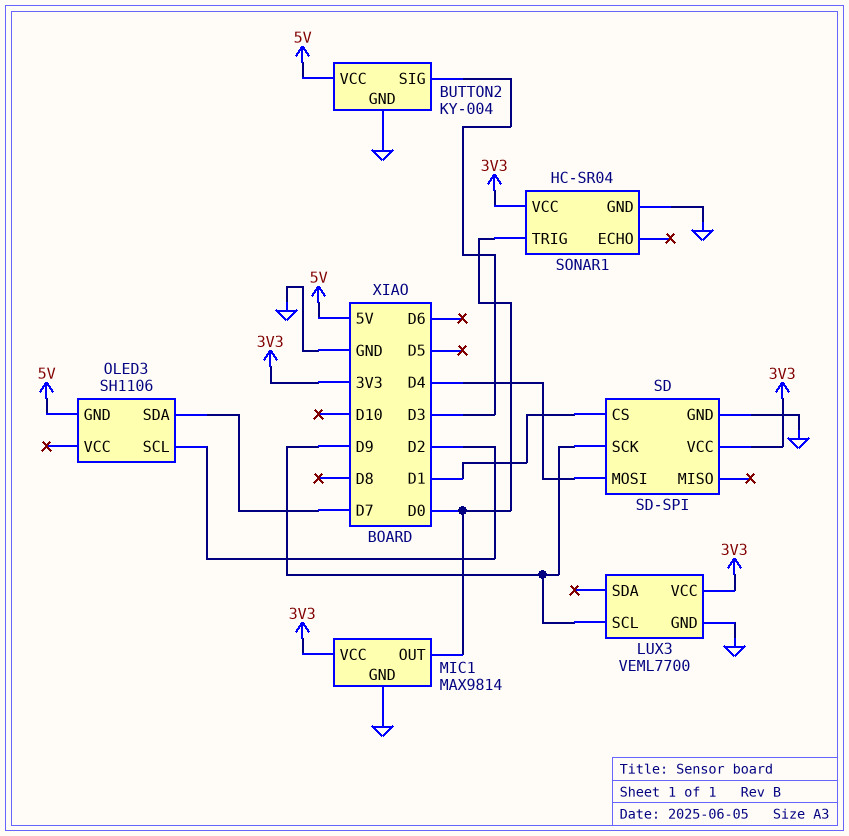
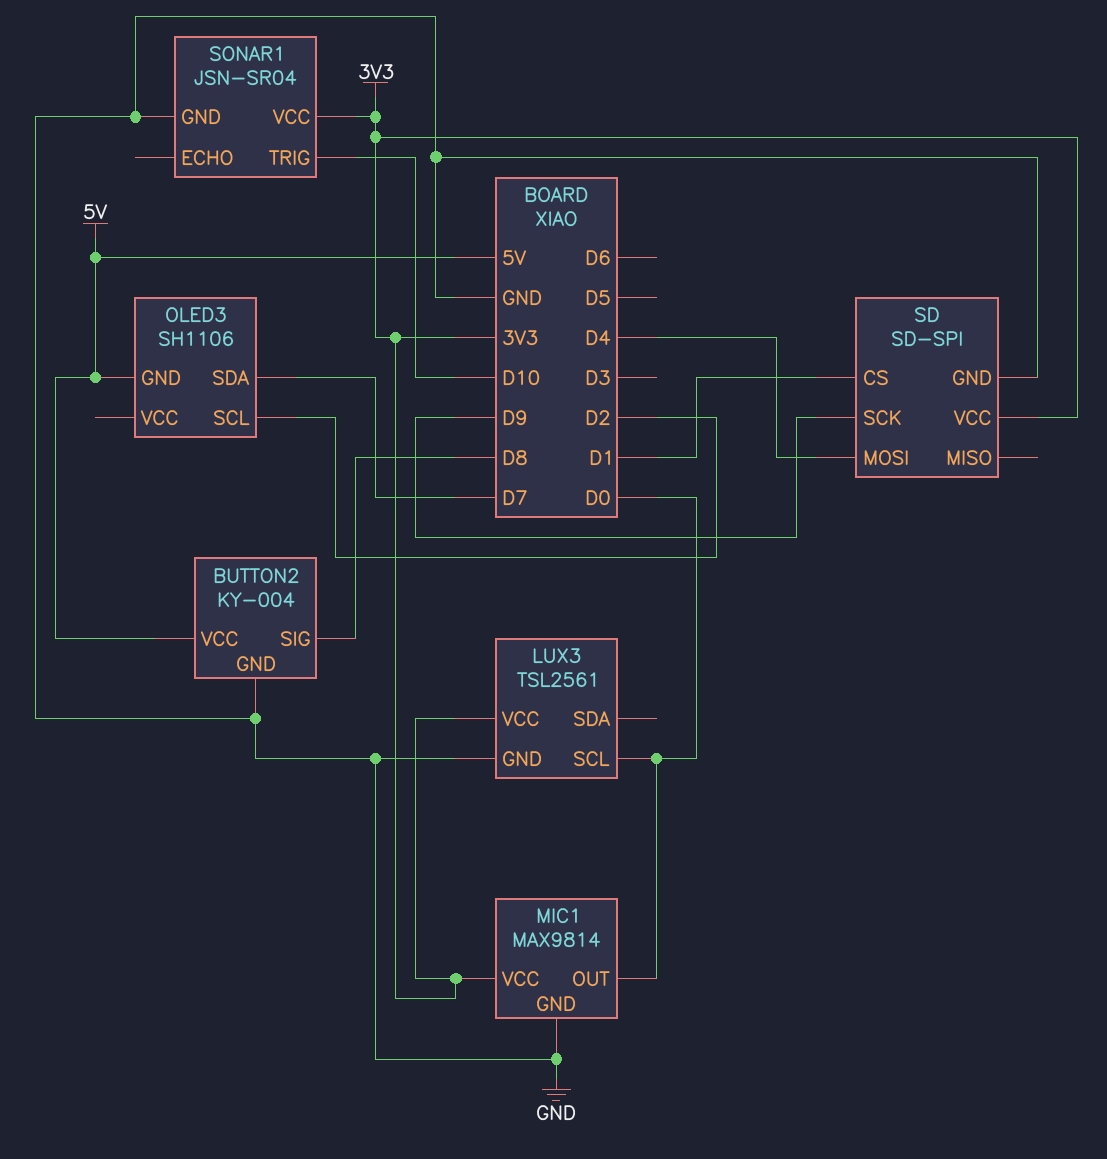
BUTTON2 pin SIG: D3 -> D8
LUX3: VEML7700 -> TSL2561
LUX3 pin SCL: D9 -> D0
SONAR1: HC-SR04 -> JSN-SR04
SONAR1 pin TRIG: D0 -> D10

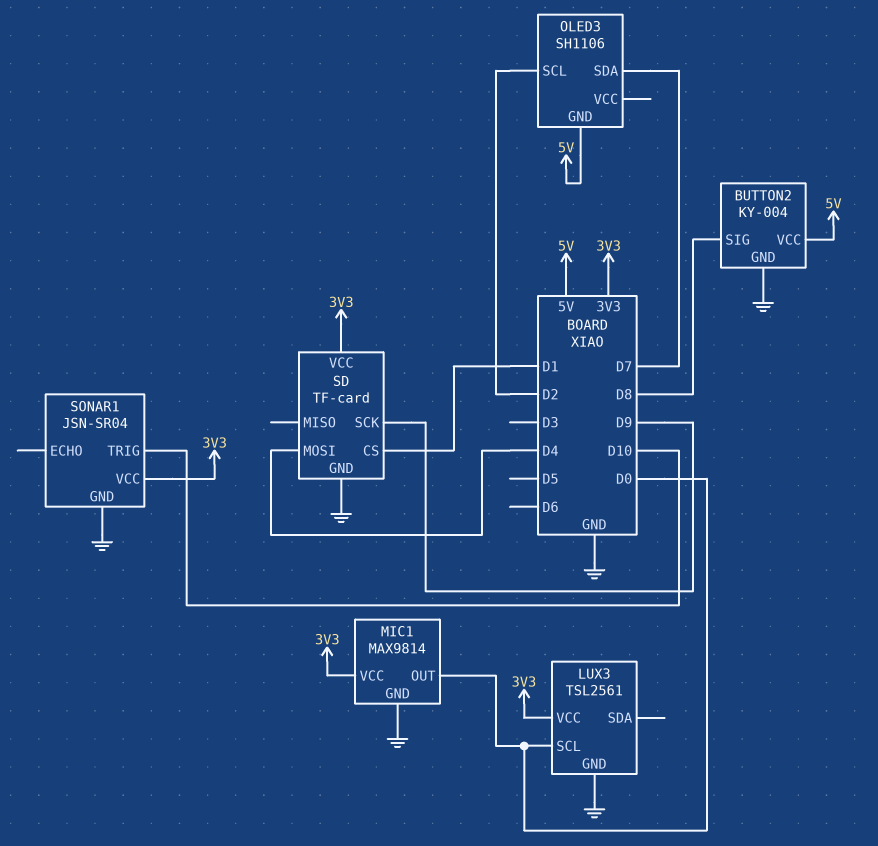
SD: SD-SPI -> TF-card

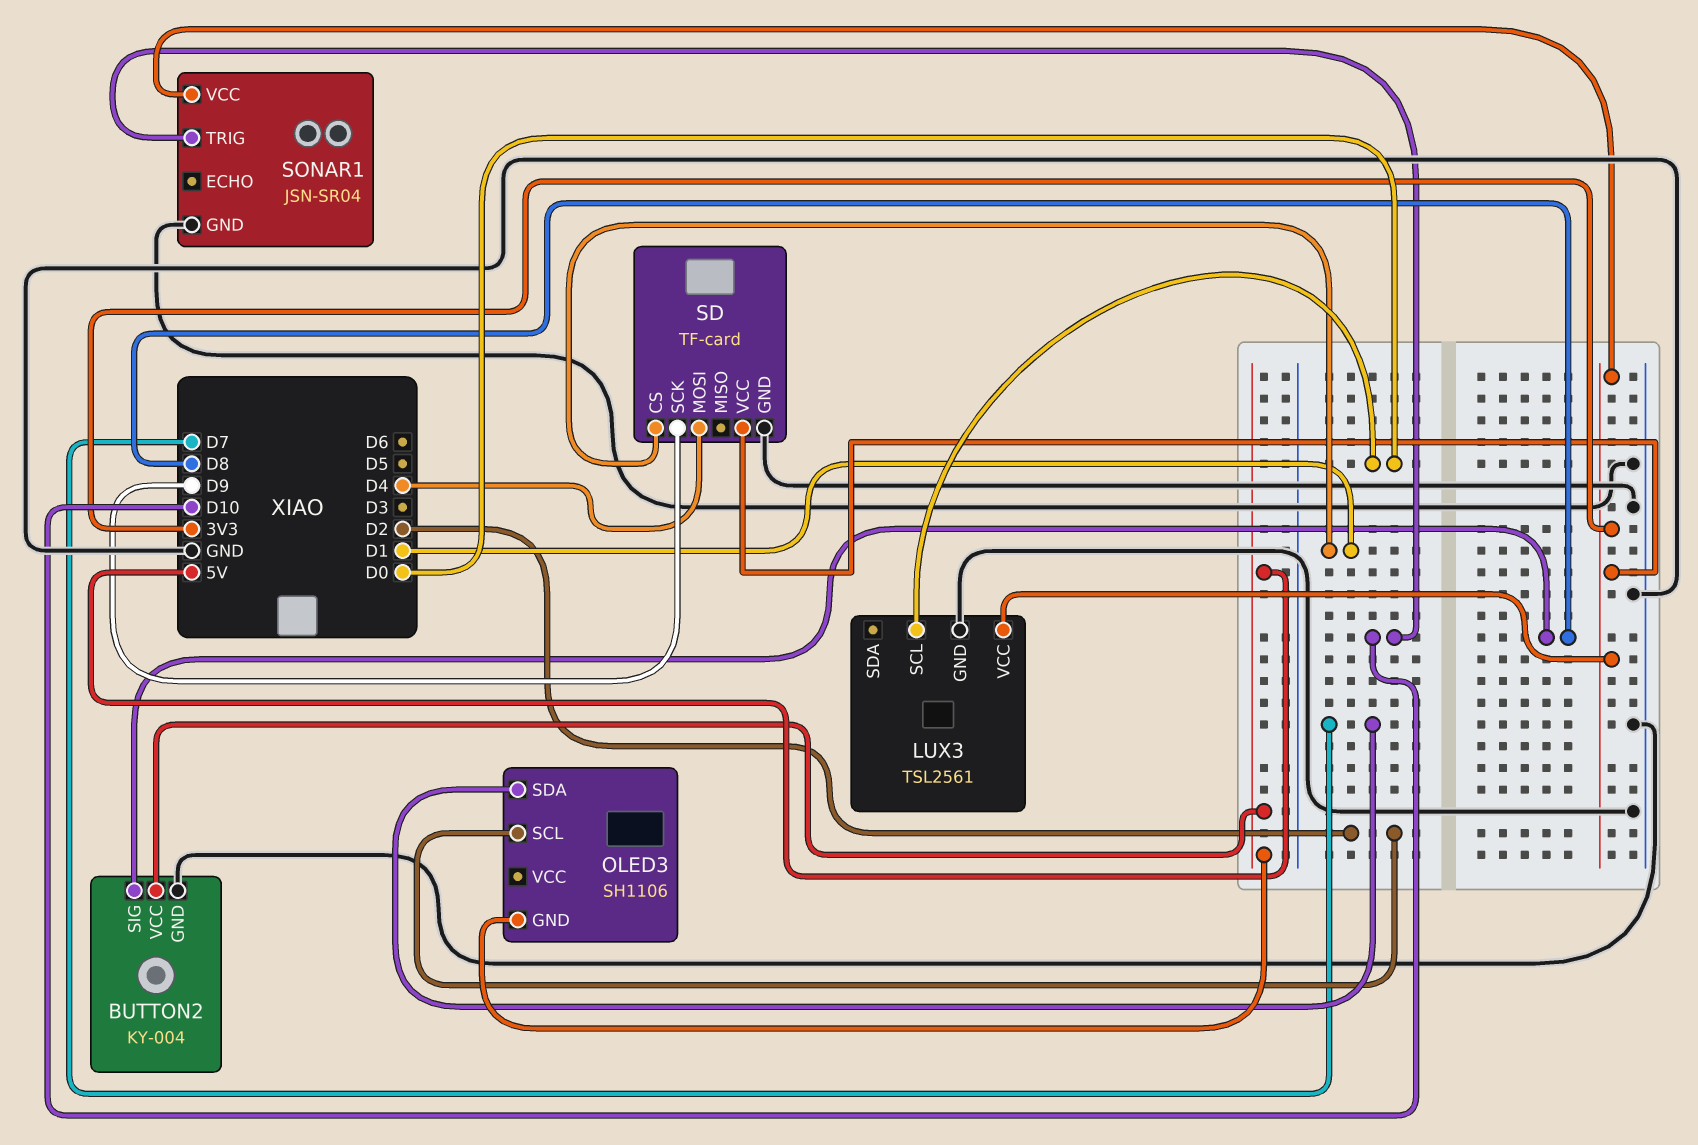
MIC1: MAX9814 -> none
MIC1 pin GND: GND -> none
MIC1 pin OUT: D0 -> none
MIC1 pin VCC: 3V3 -> none

